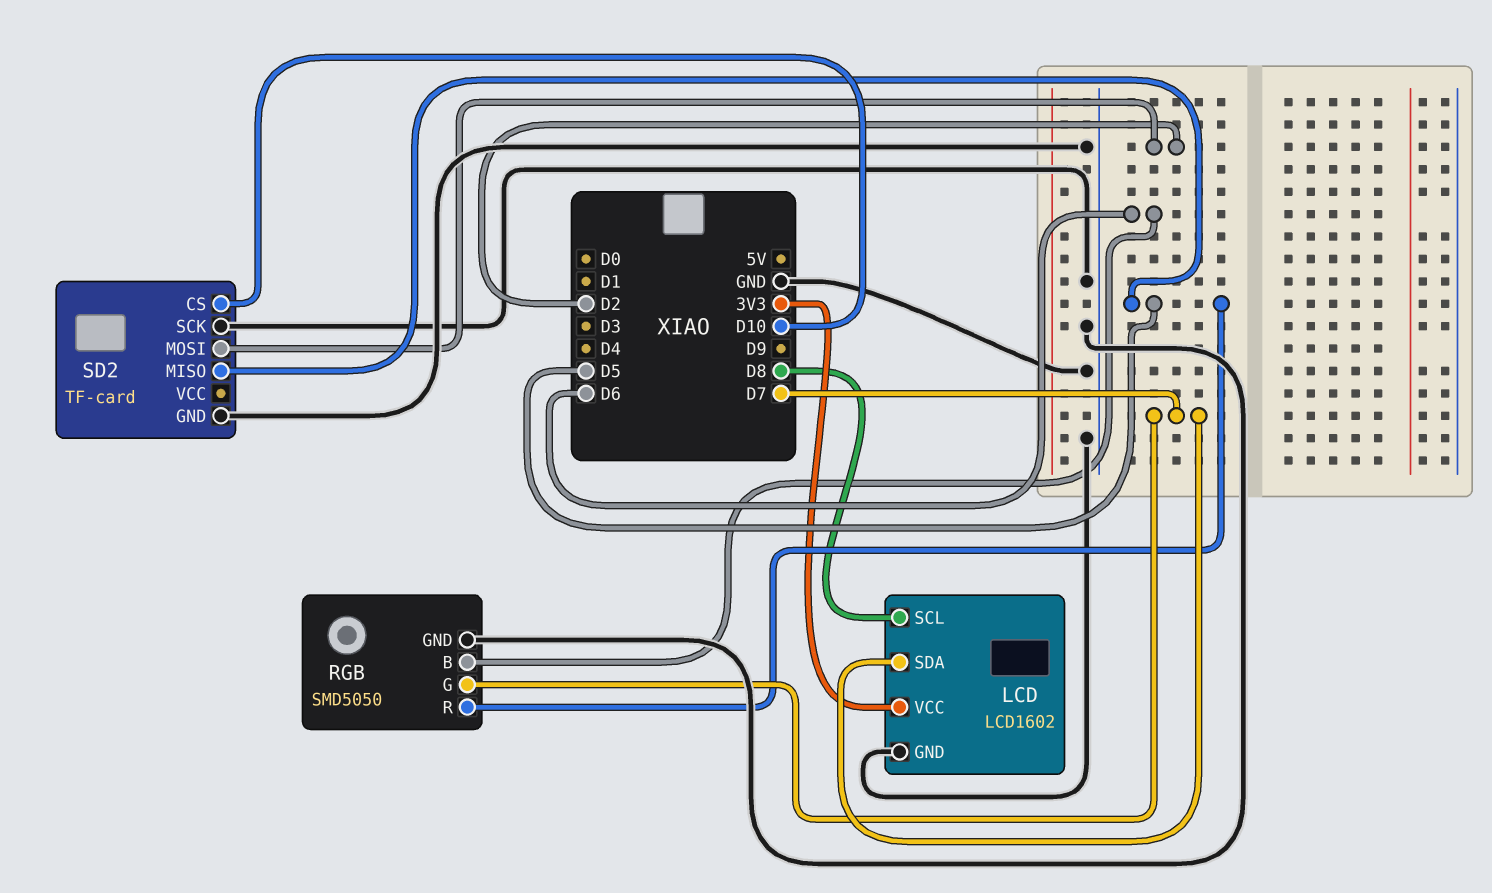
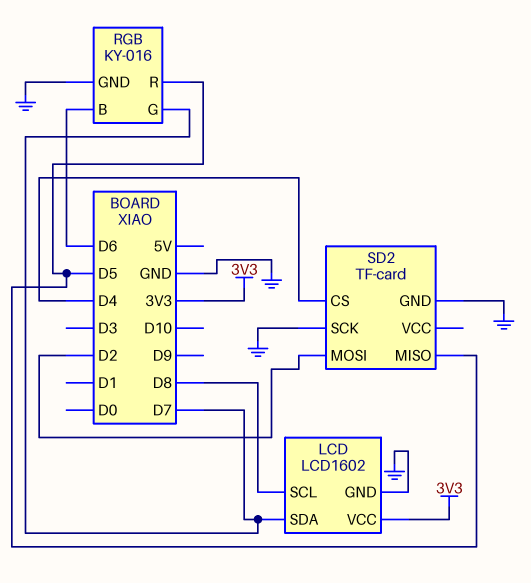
RGB: SMD5050 -> KY-016
SD2 pin CS: D10 -> D4

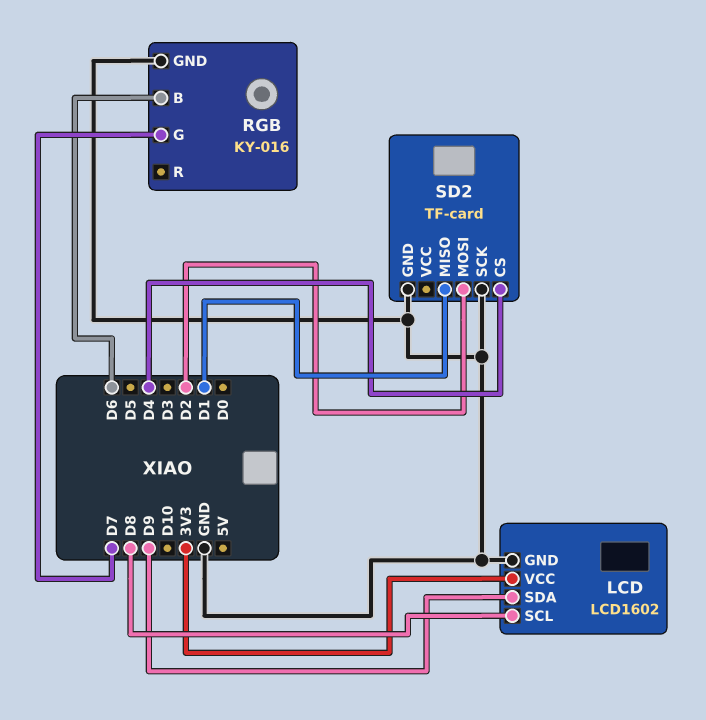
LCD pin SDA: D7 -> D9
RGB pin R: D5 -> none
SD2 pin MISO: D5 -> D1

